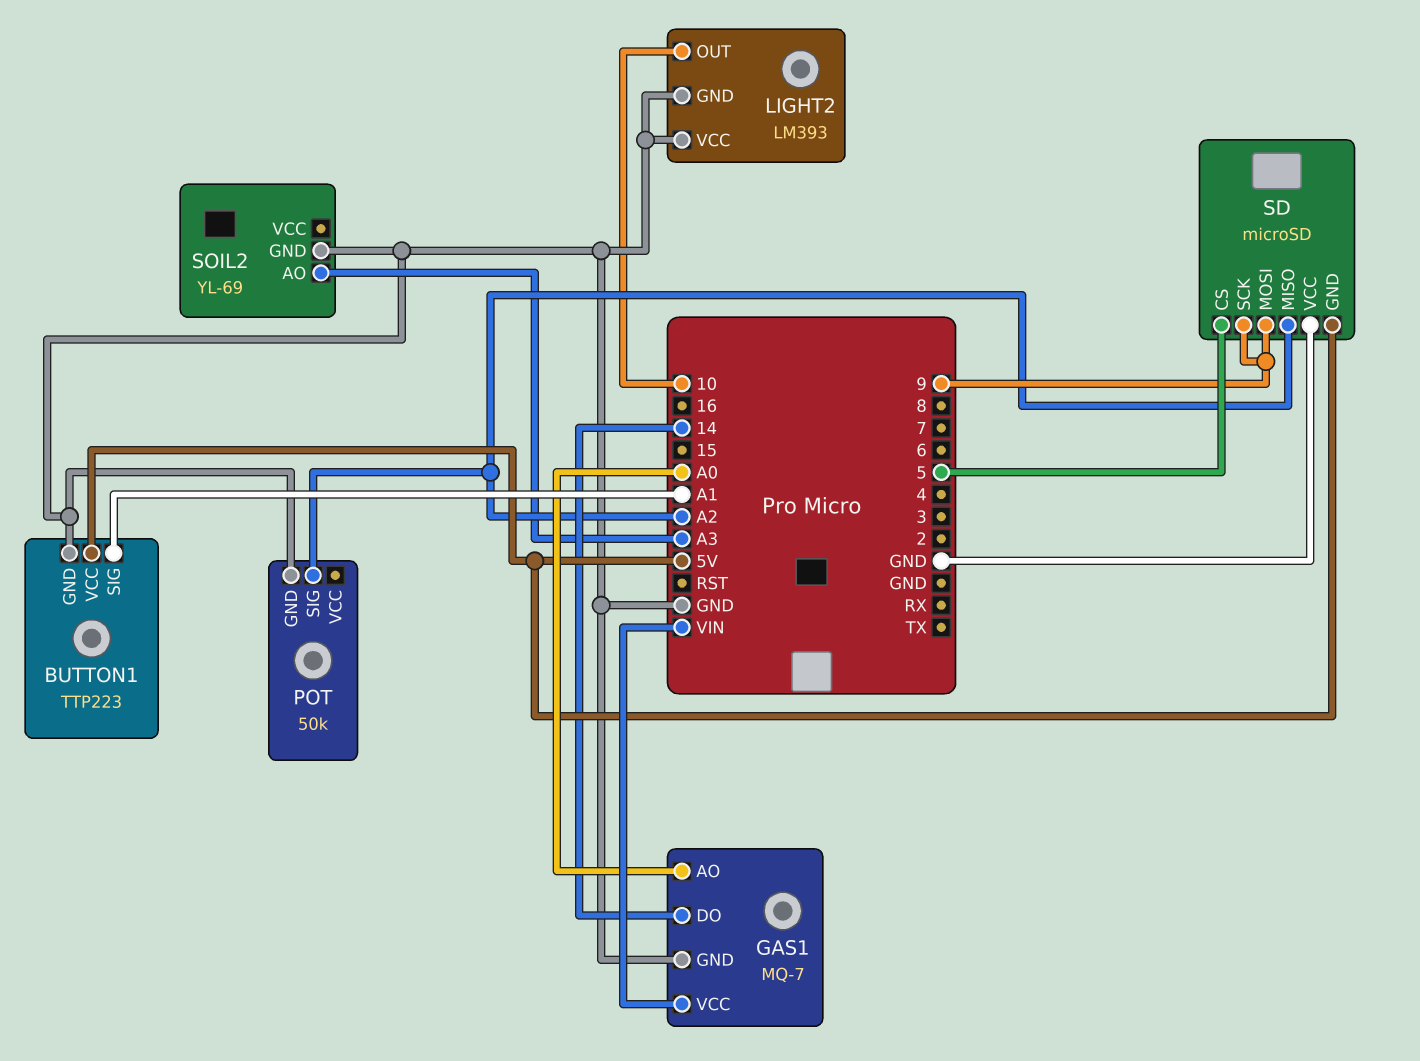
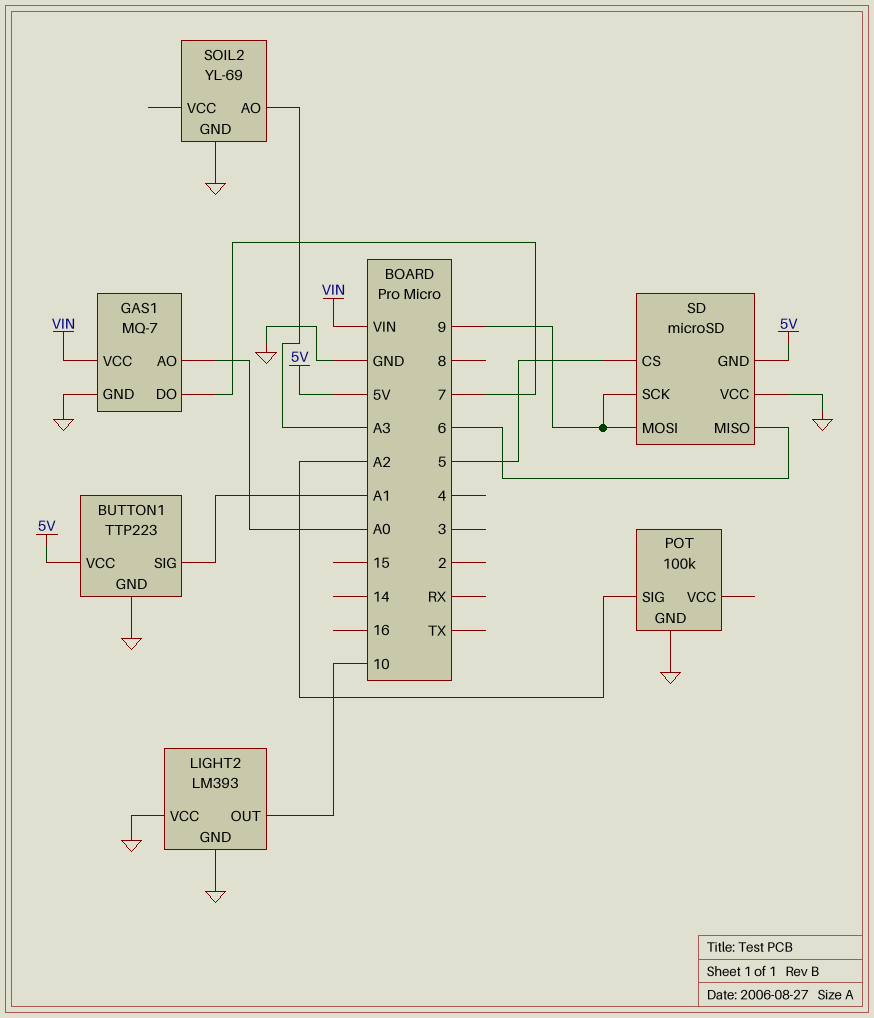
GAS1 pin DO: 14 -> 7
POT: 50k -> 100k
SD pin MISO: A2 -> 6

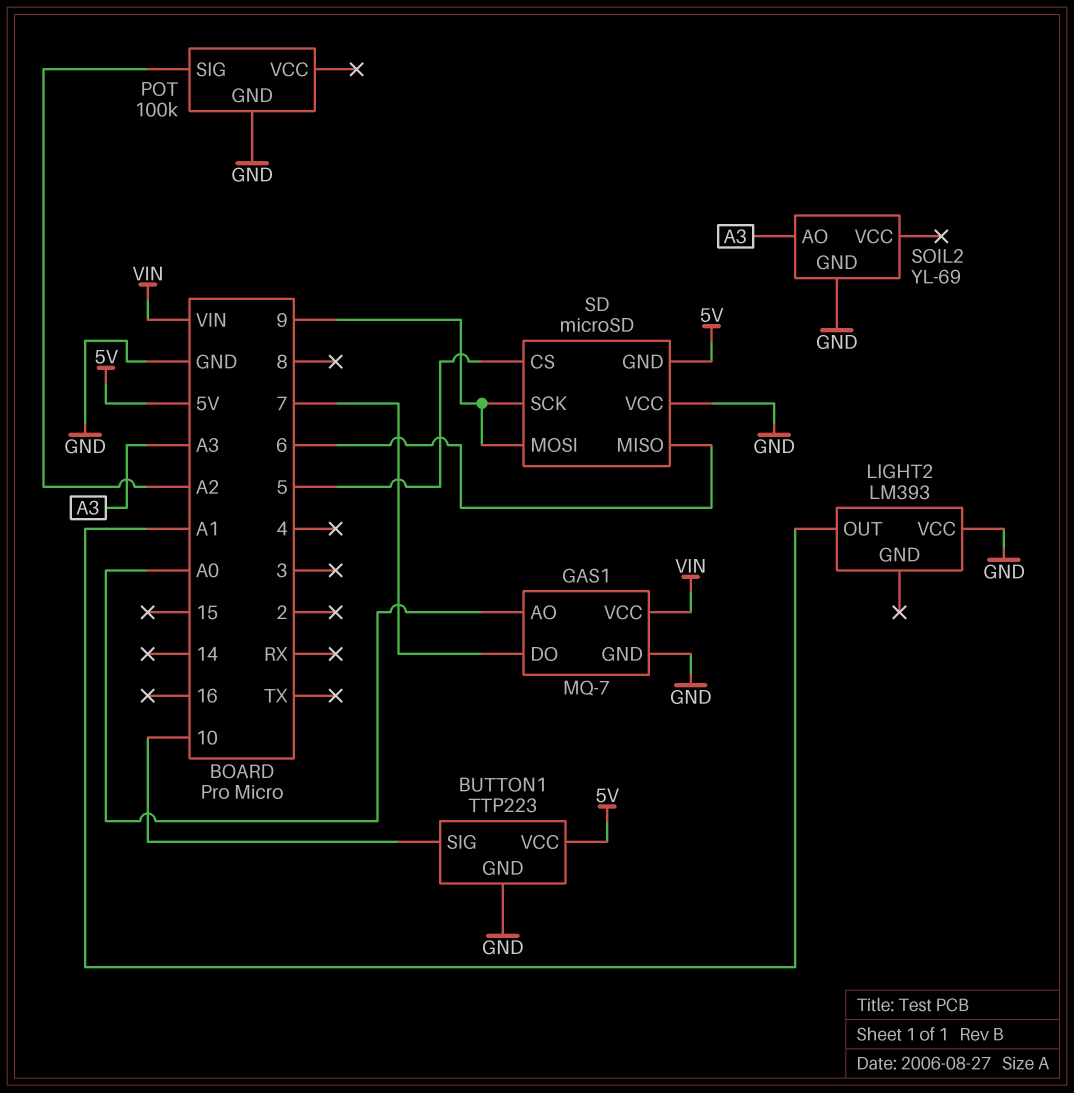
BUTTON1 pin SIG: A1 -> 10
LIGHT2 pin GND: GND -> none
LIGHT2 pin OUT: 10 -> A1

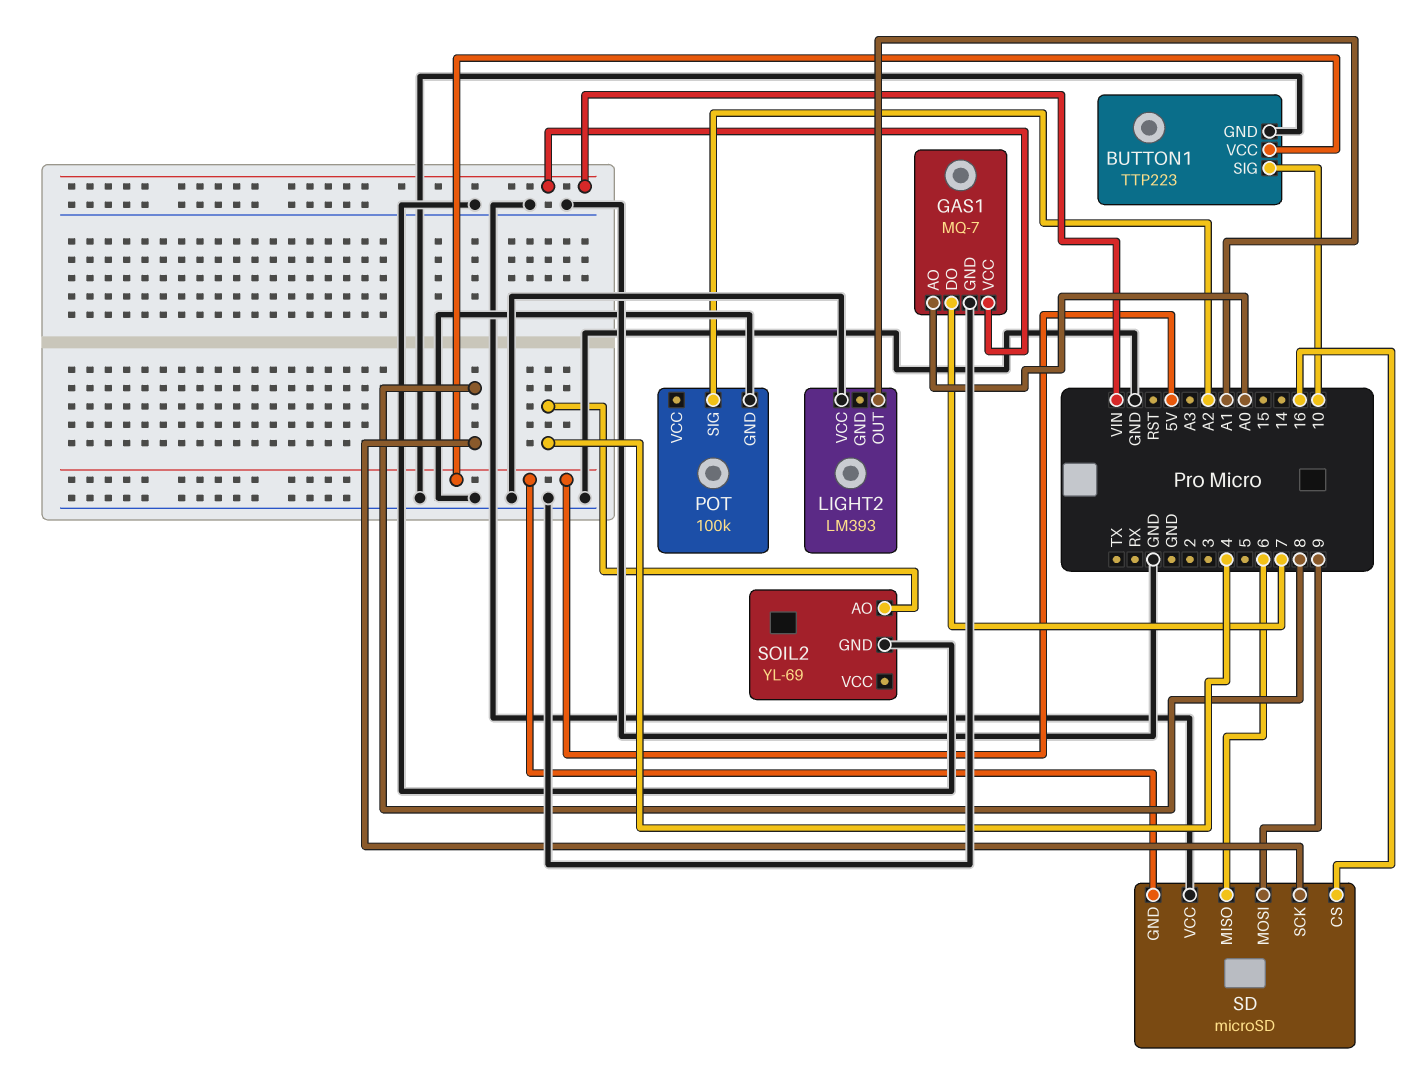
SD pin CS: 5 -> 16
SD pin SCK: 9 -> 8
SOIL2 pin AO: A3 -> 4

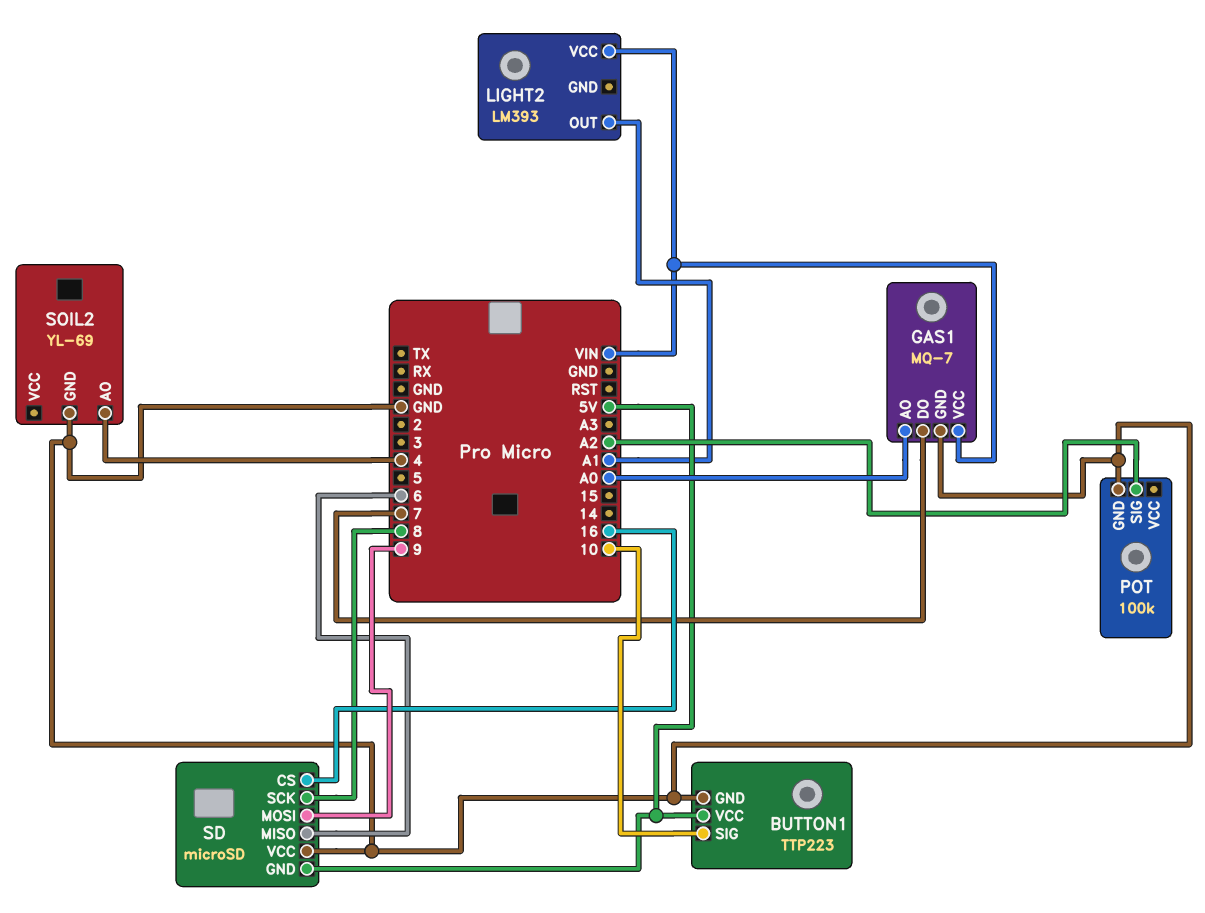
LIGHT2 pin VCC: GND -> VIN

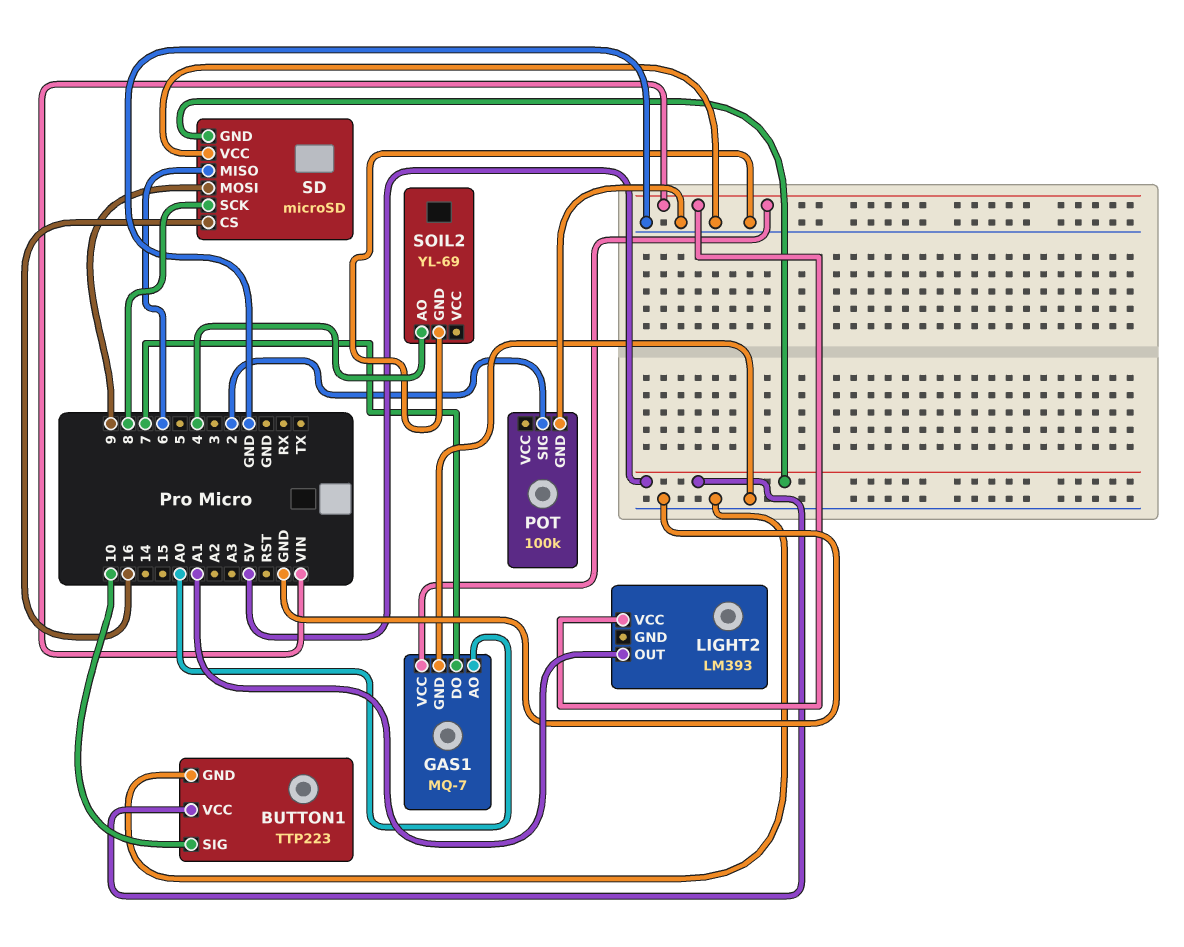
POT pin SIG: A2 -> 2

